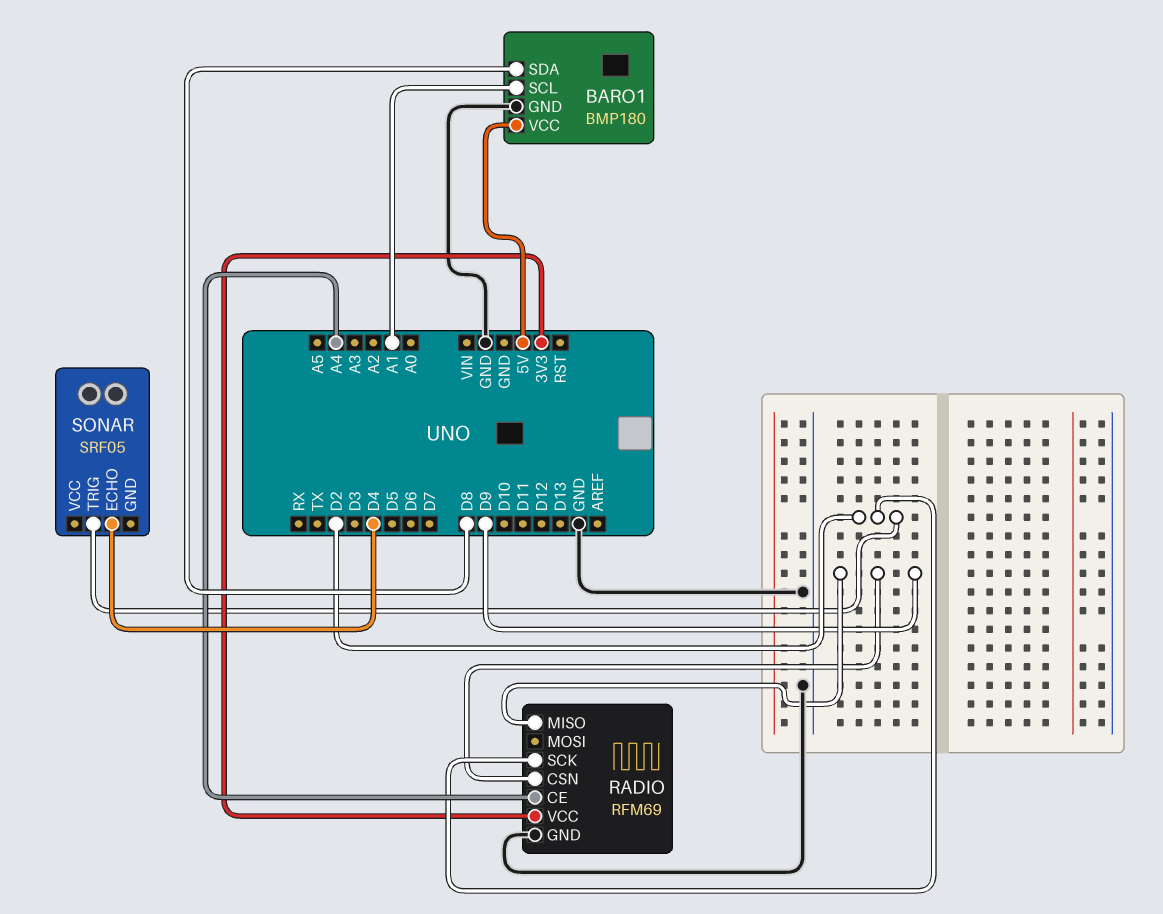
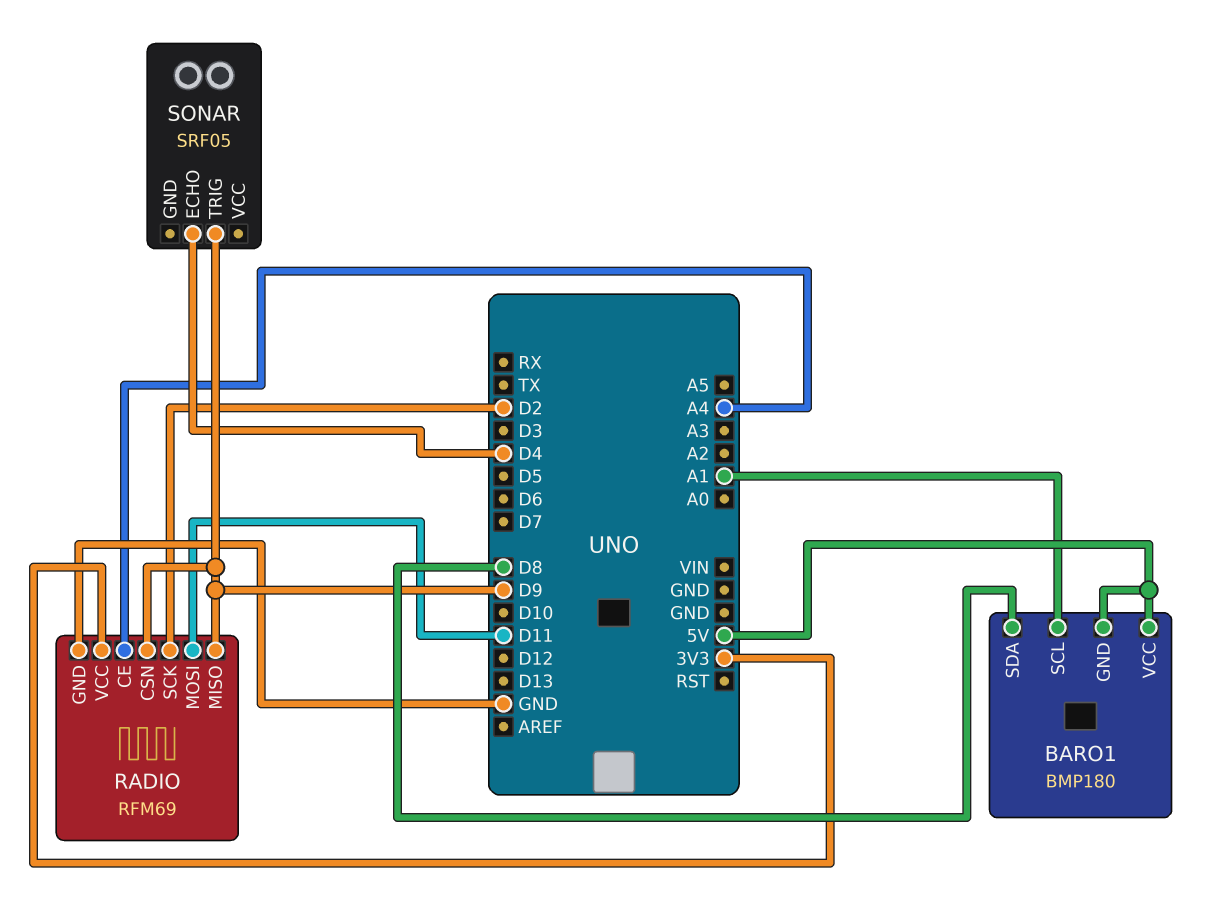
BARO1 pin GND: GND -> 5V
RADIO pin MOSI: none -> D11
SONAR pin TRIG: D2 -> D9

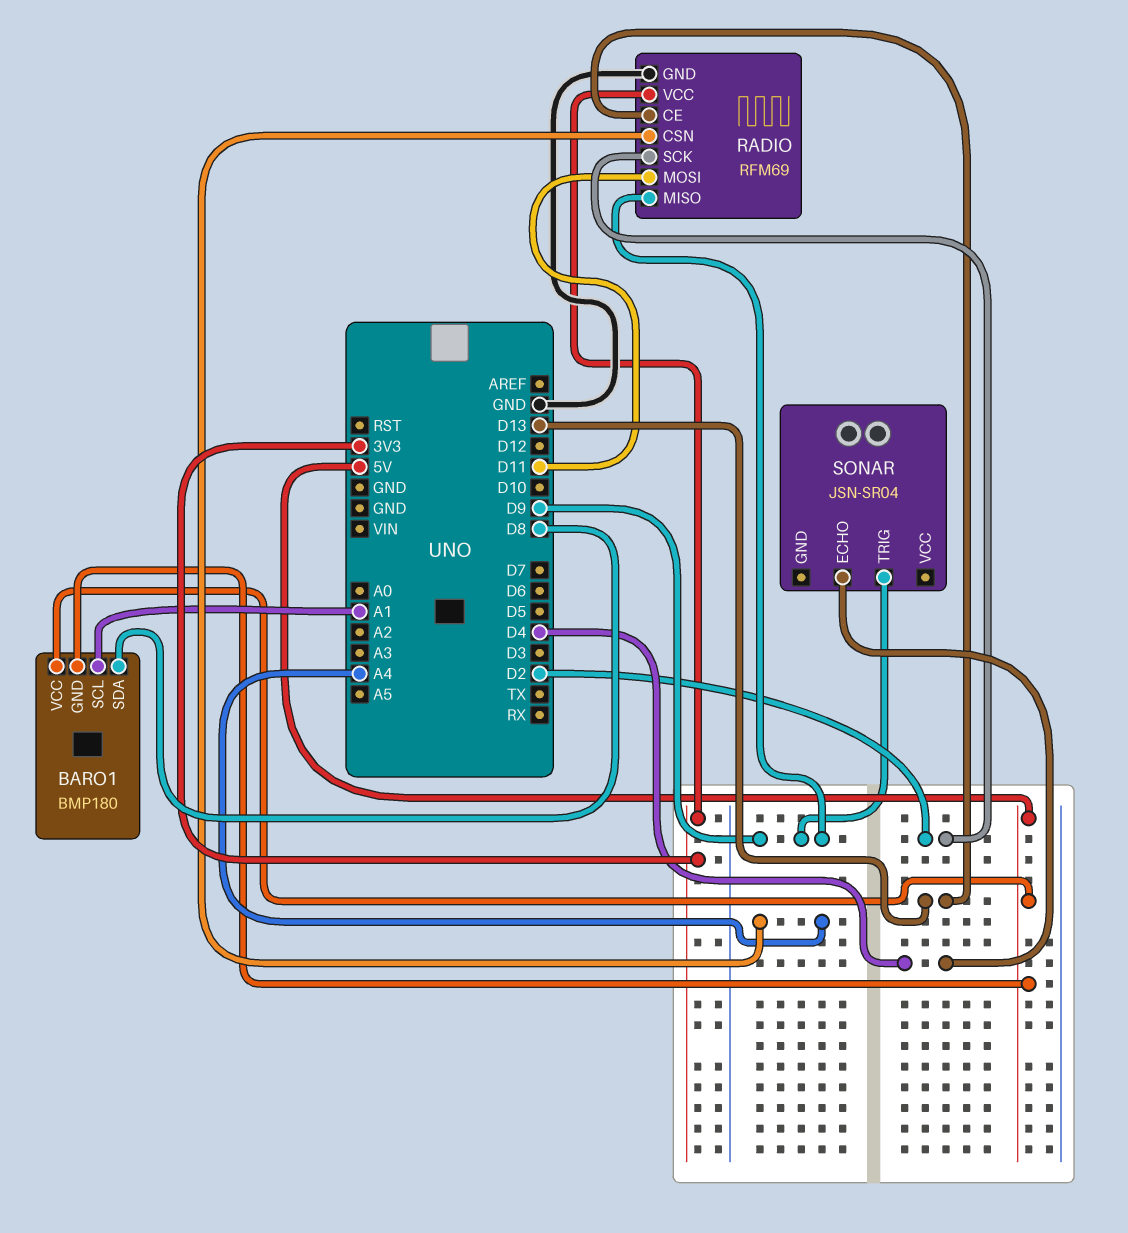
RADIO pin CE: A4 -> D13
RADIO pin CSN: D9 -> A4
SONAR: SRF05 -> JSN-SR04

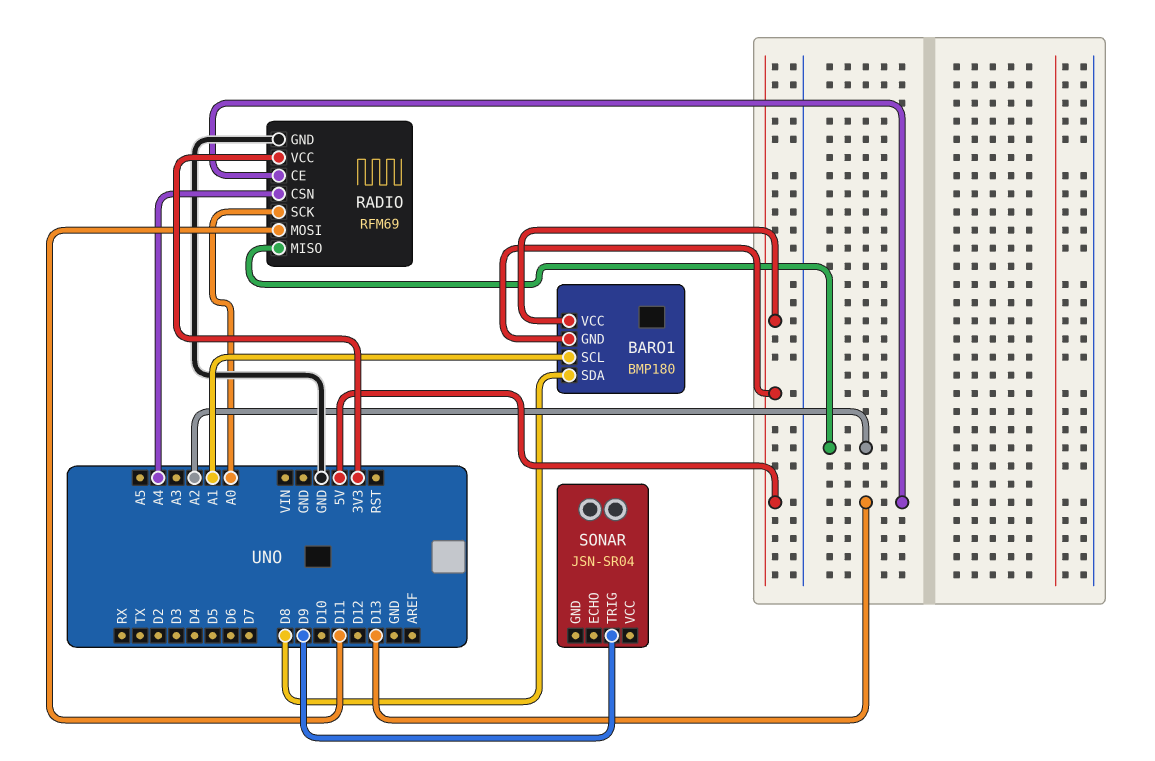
RADIO pin MISO: D9 -> A2
RADIO pin SCK: D2 -> A0
SONAR pin ECHO: D4 -> none

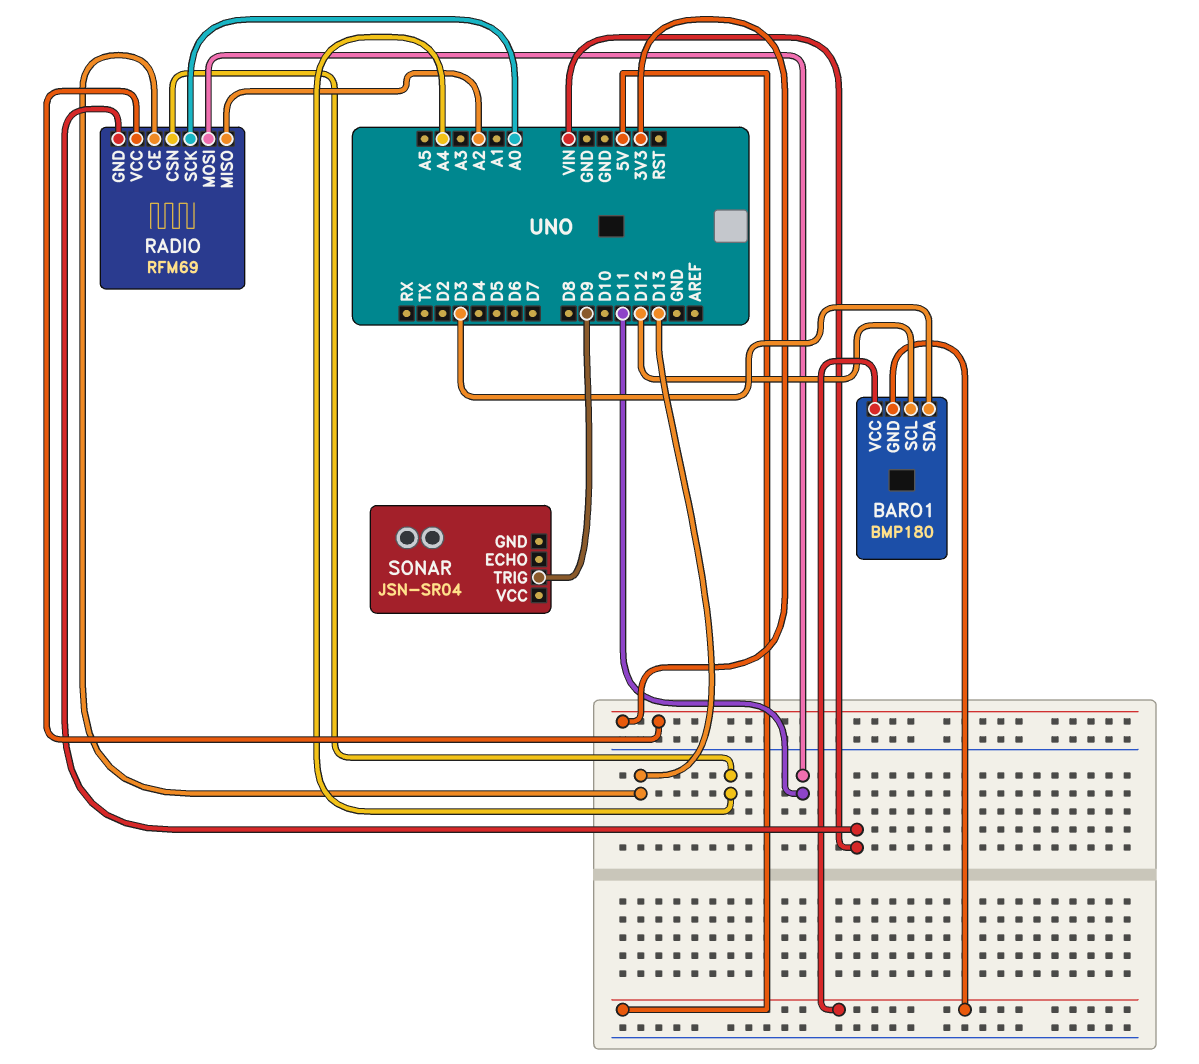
BARO1 pin SCL: A1 -> D12
BARO1 pin SDA: D8 -> D3
RADIO pin GND: GND -> VIN

